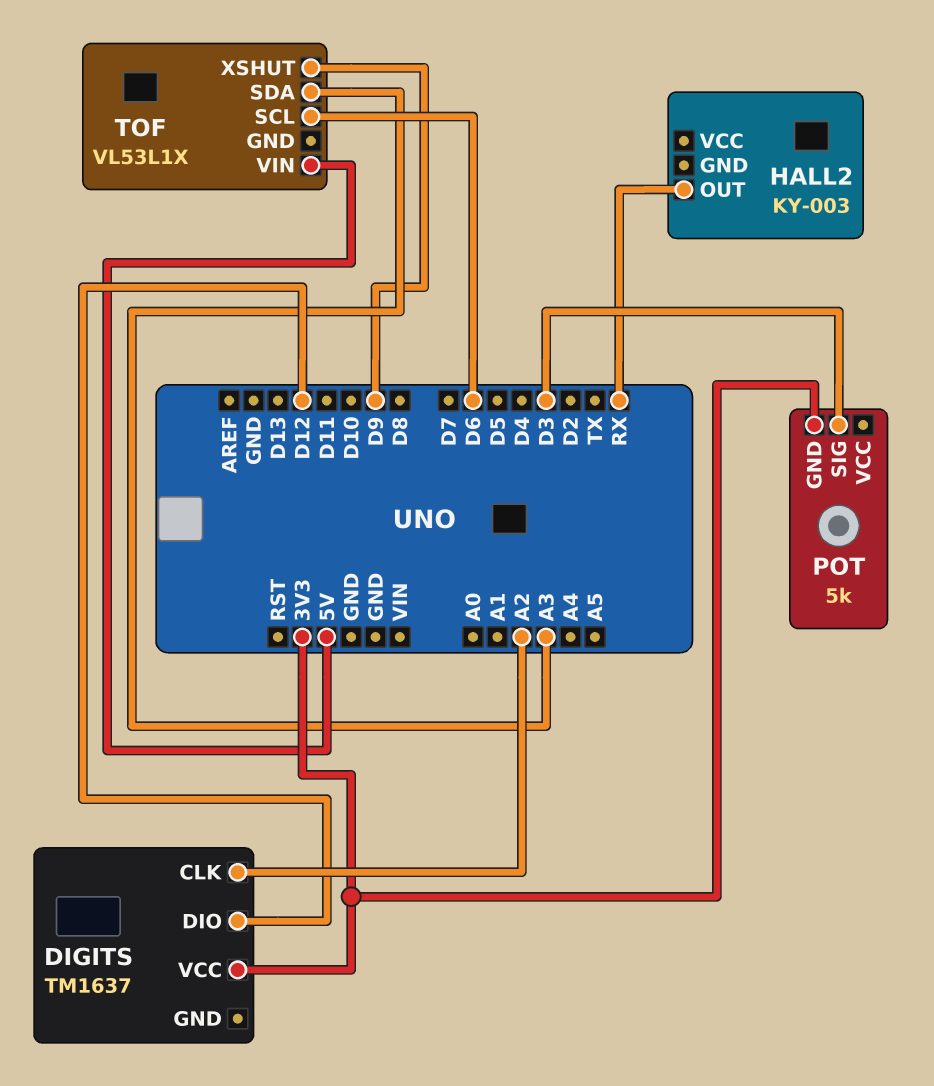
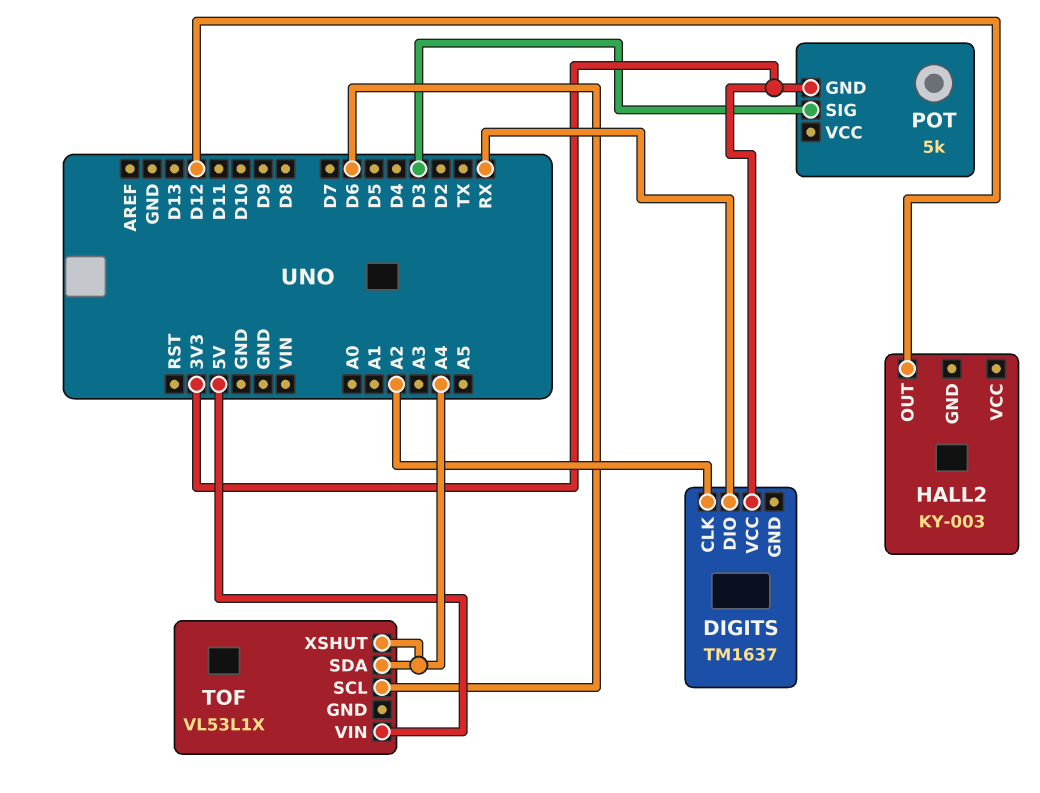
DIGITS pin DIO: D12 -> RX
HALL2 pin OUT: RX -> D12
TOF pin SDA: A3 -> A4
TOF pin XSHUT: D9 -> A4

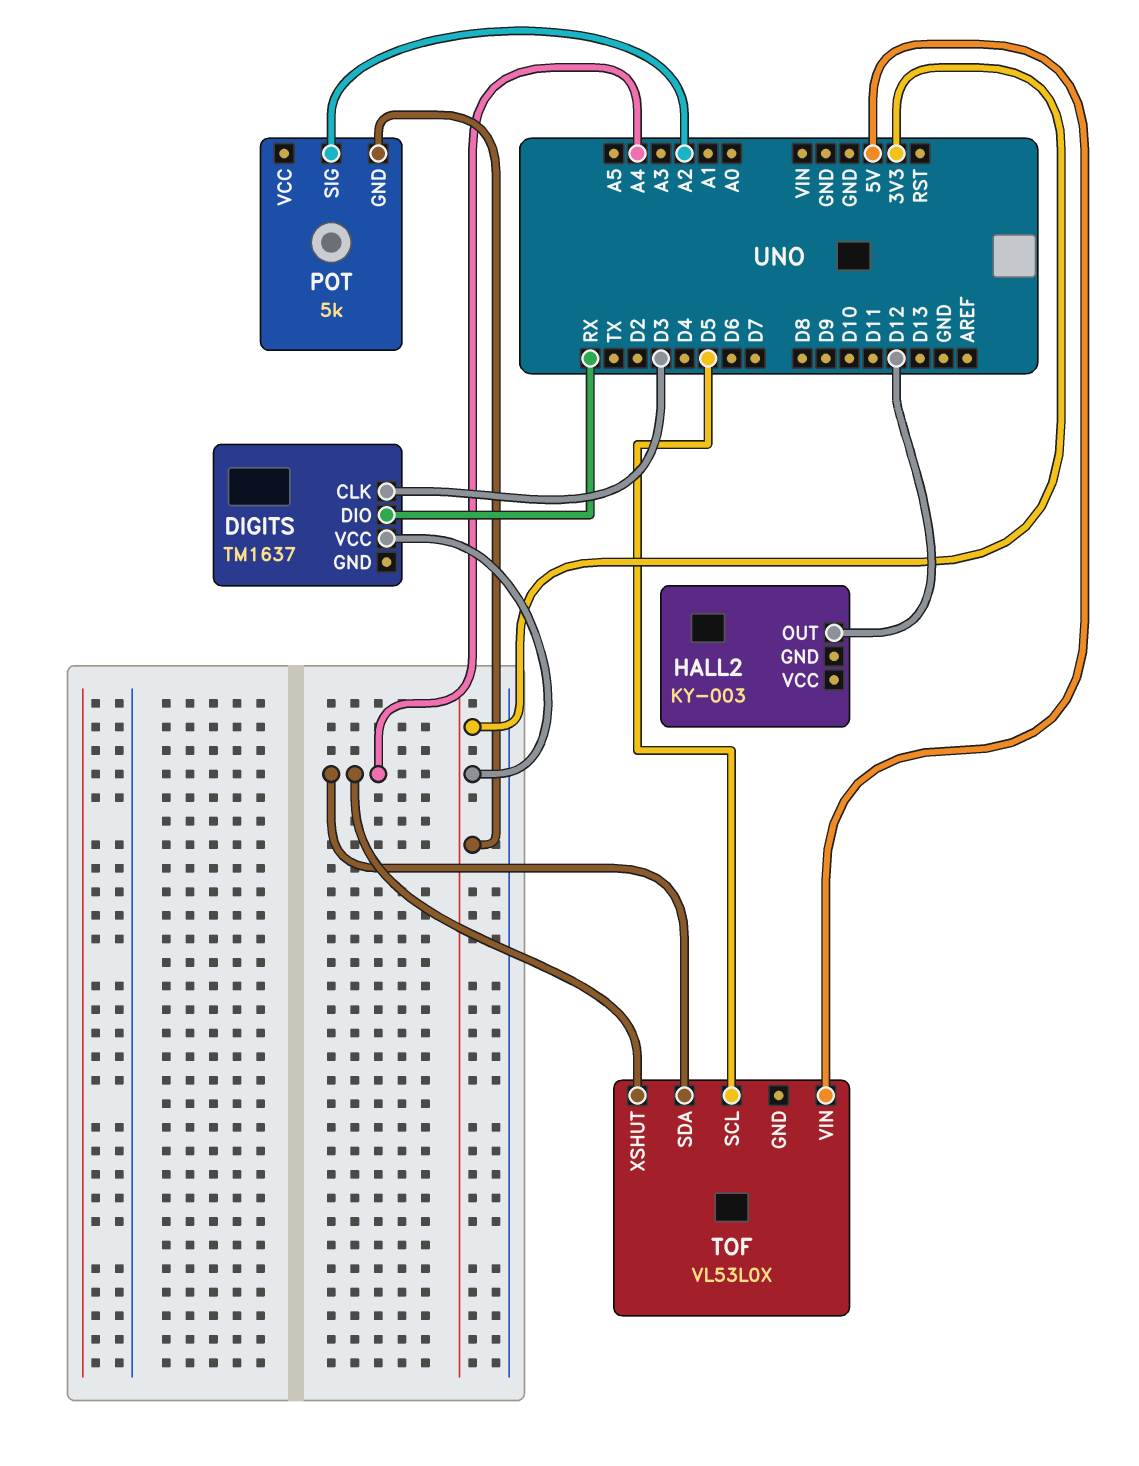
DIGITS pin CLK: A2 -> D3
POT pin SIG: D3 -> A2
TOF: VL53L1X -> VL53L0X
TOF pin SCL: D6 -> D5

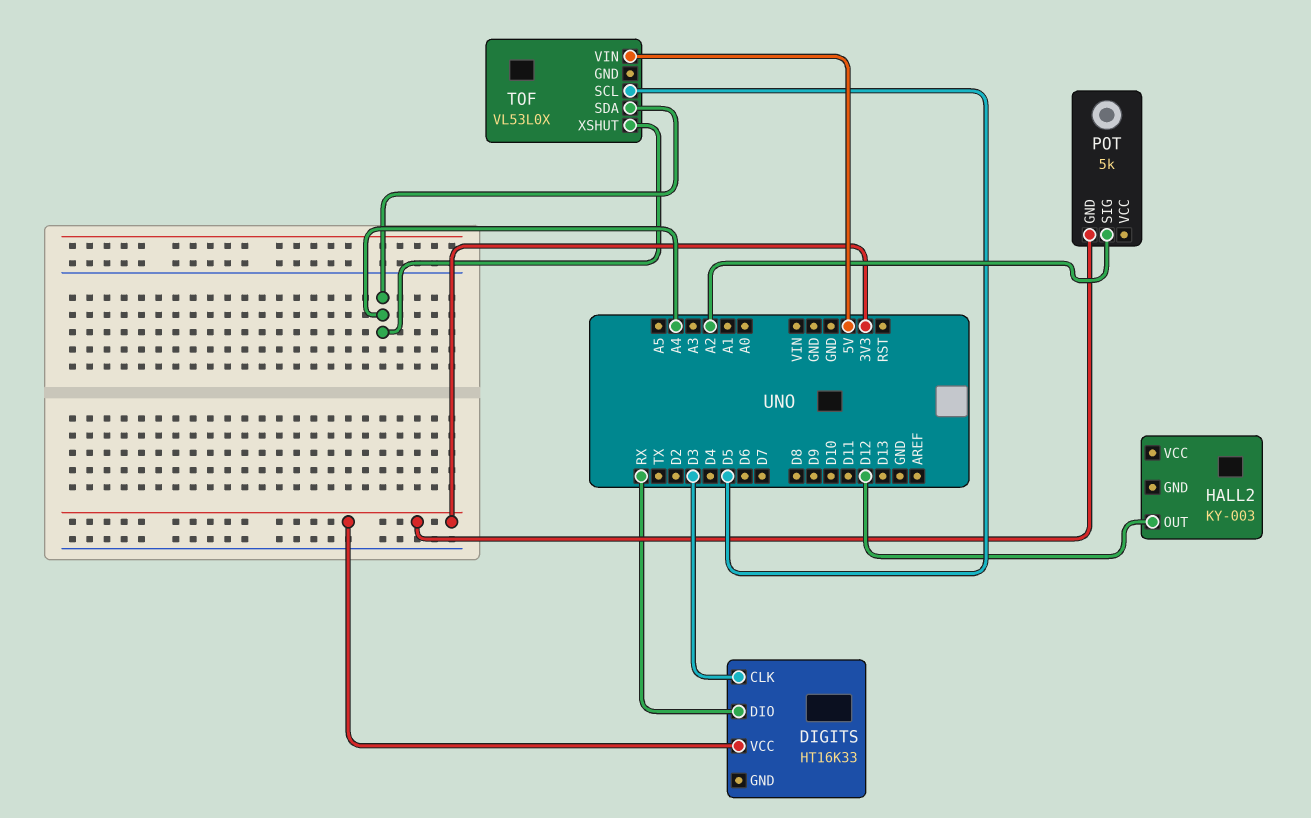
DIGITS: TM1637 -> HT16K33

